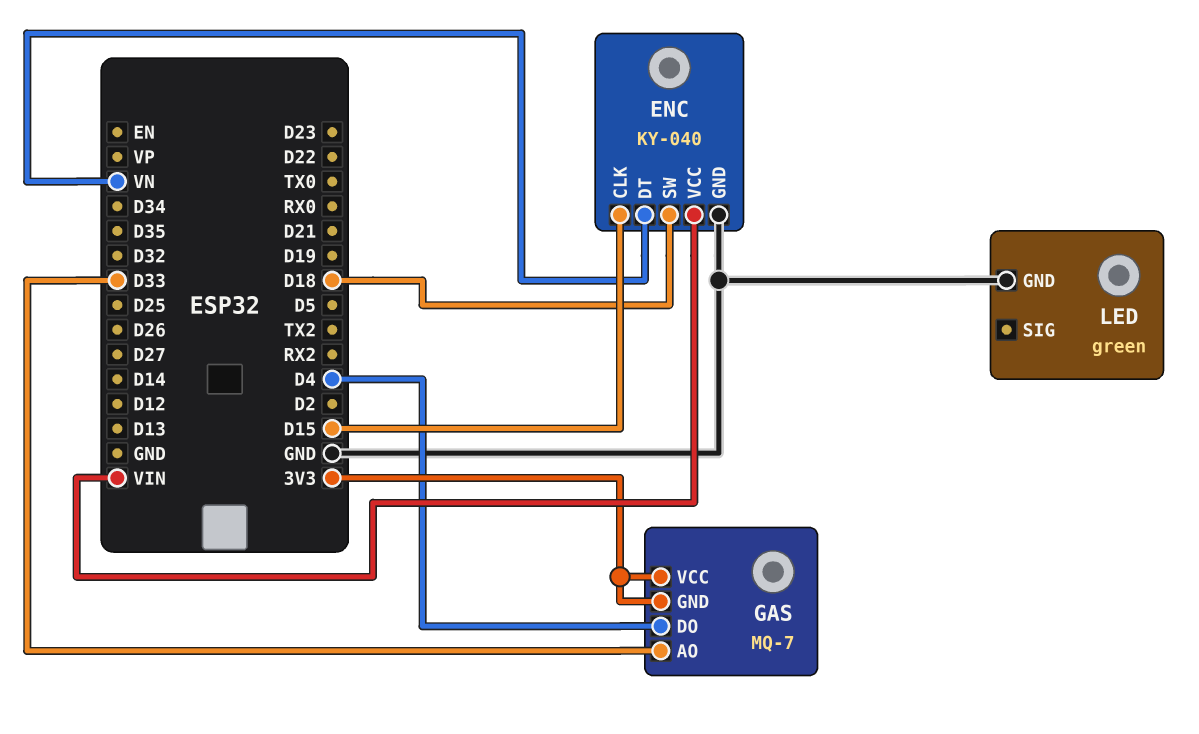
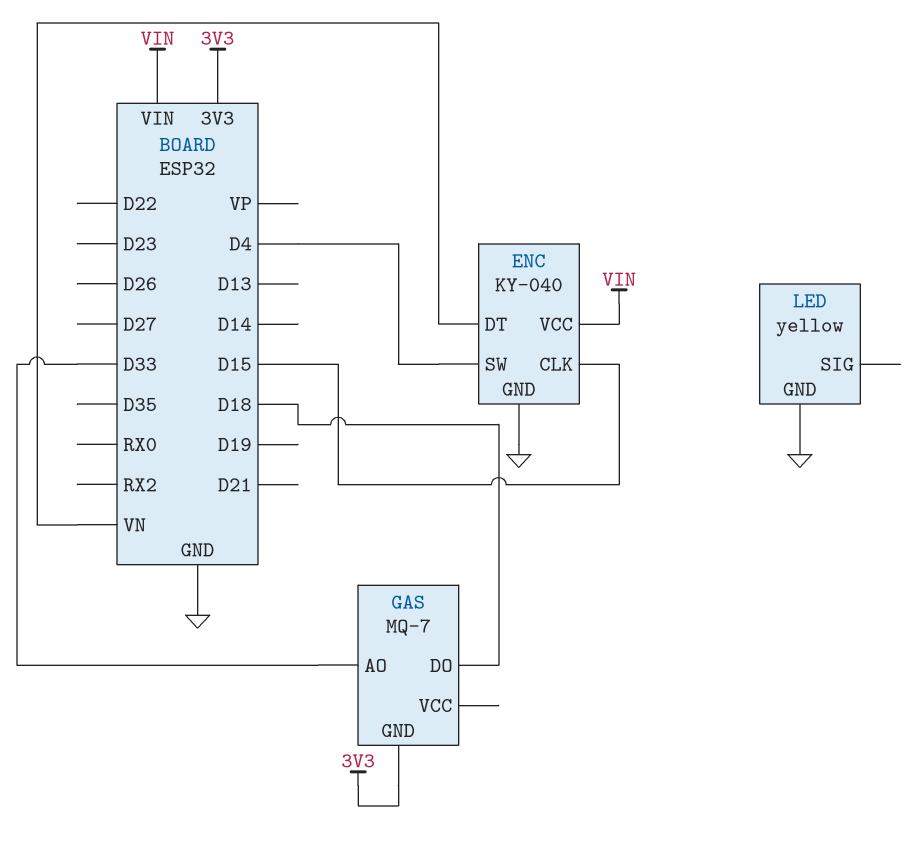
ENC pin SW: D18 -> D4
GAS pin DO: D4 -> D18
GAS pin VCC: 3V3 -> none
LED: green -> yellow

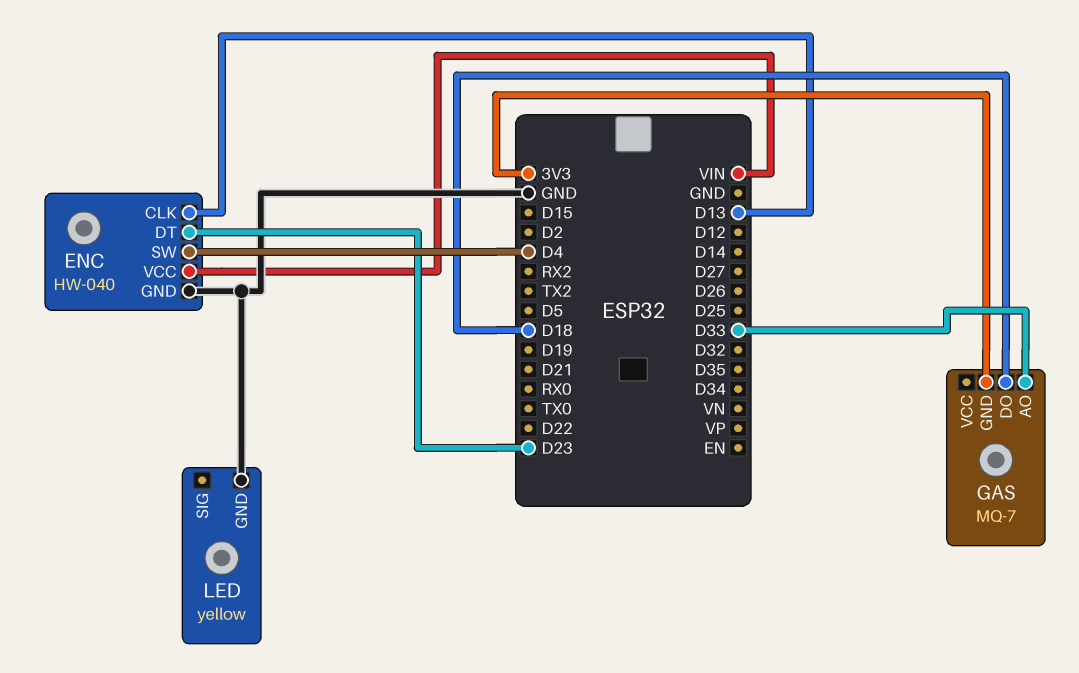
ENC: KY-040 -> HW-040
ENC pin CLK: D15 -> D13
ENC pin DT: VN -> D23

